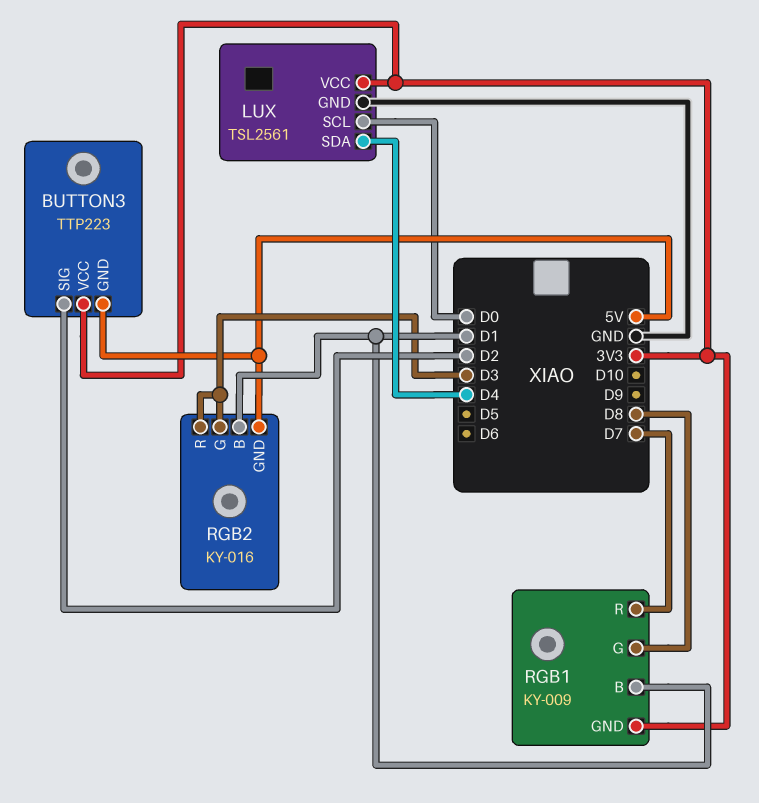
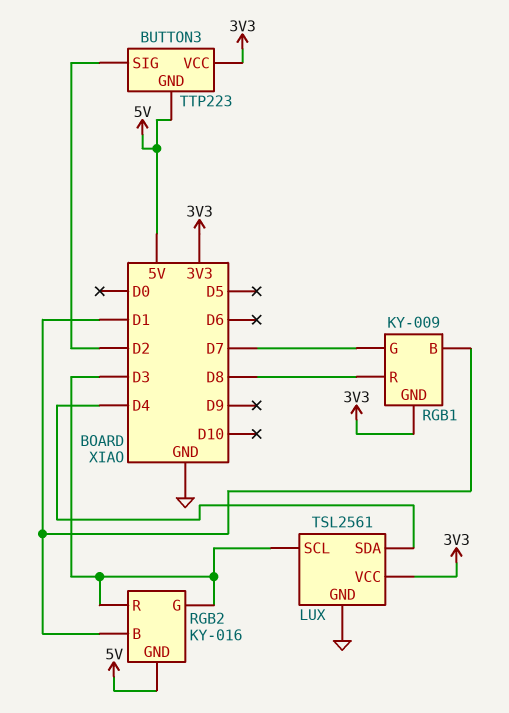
LUX pin SCL: D0 -> D3
RGB1 pin G: D8 -> D7
RGB1 pin R: D7 -> D8

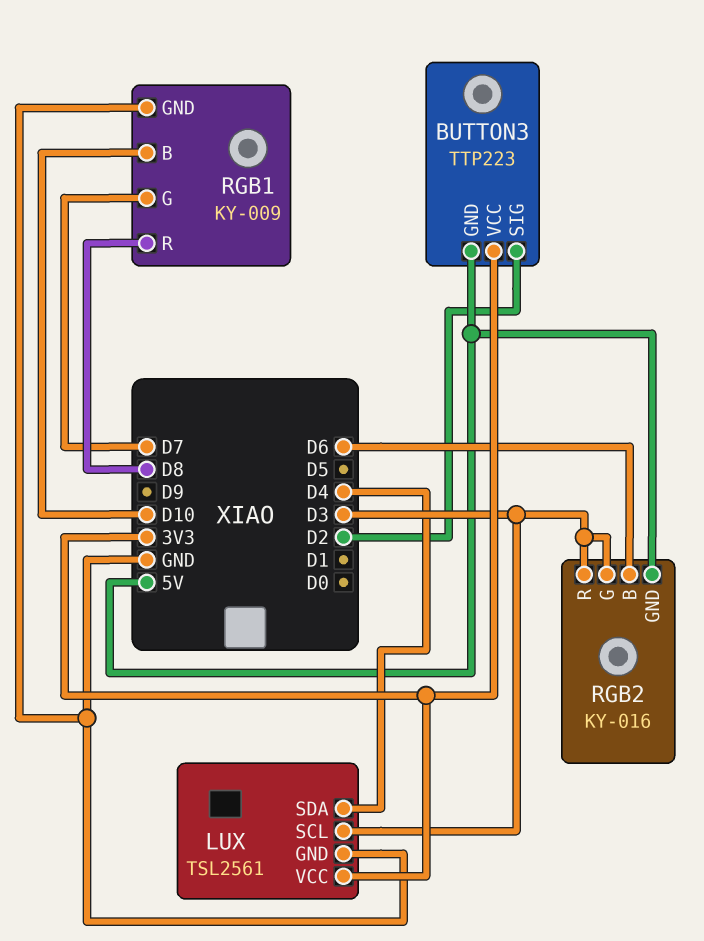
RGB1 pin B: D1 -> D10
RGB1 pin GND: 3V3 -> GND
RGB2 pin B: D1 -> D6

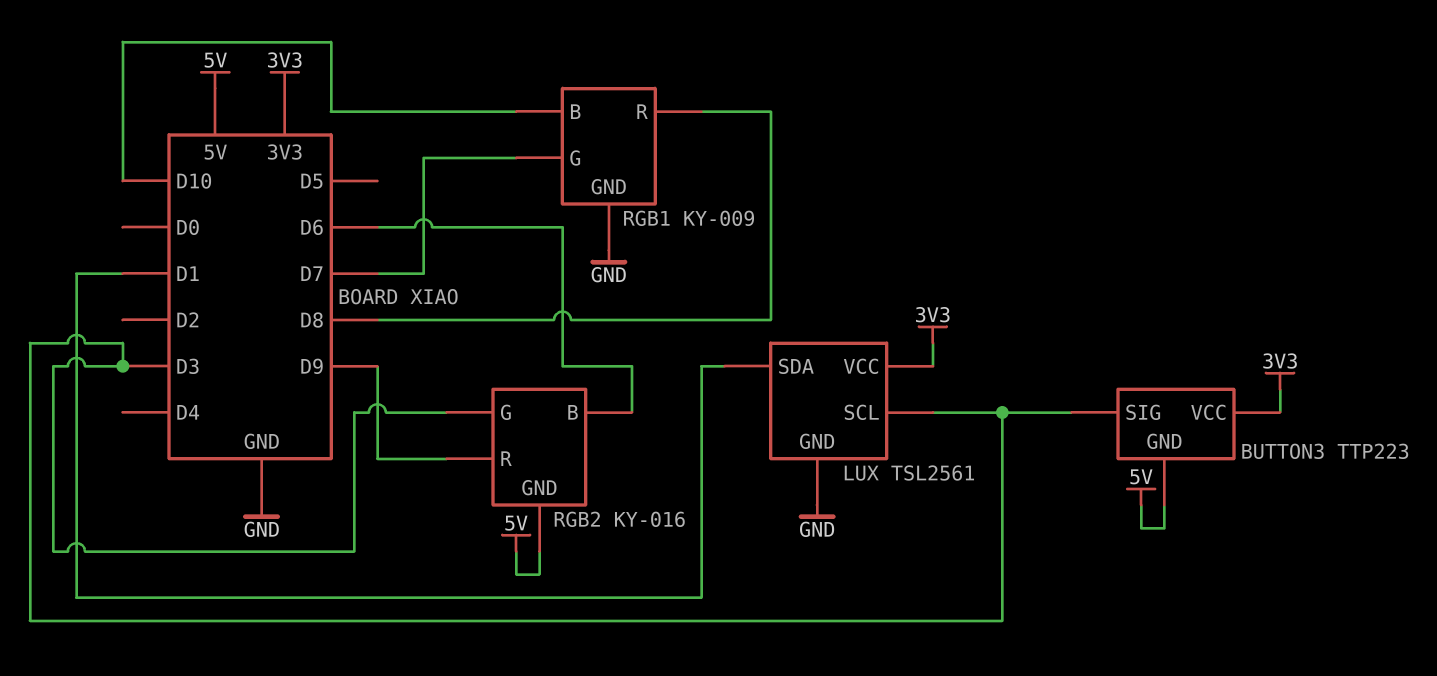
BUTTON3 pin SIG: D2 -> D3
LUX pin SDA: D4 -> D1
RGB2 pin R: D3 -> D9

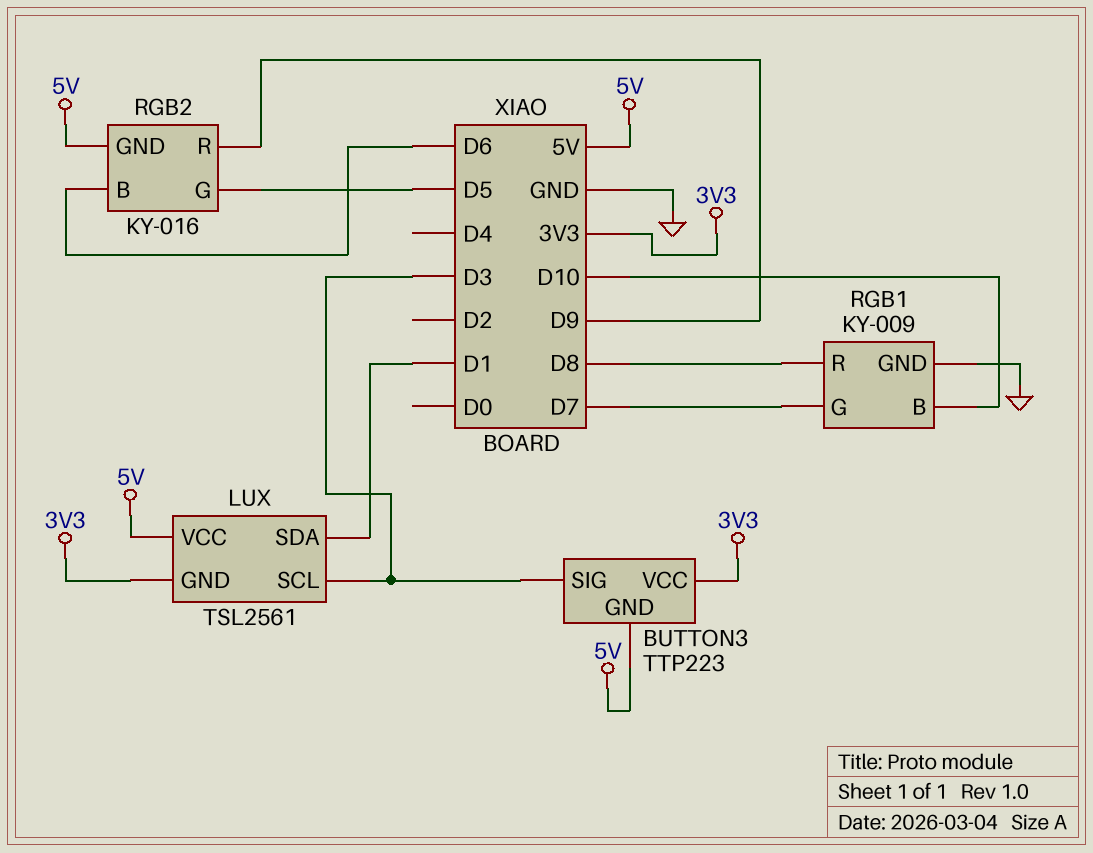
LUX pin GND: GND -> 3V3
LUX pin VCC: 3V3 -> 5V
RGB2 pin G: D3 -> D5

